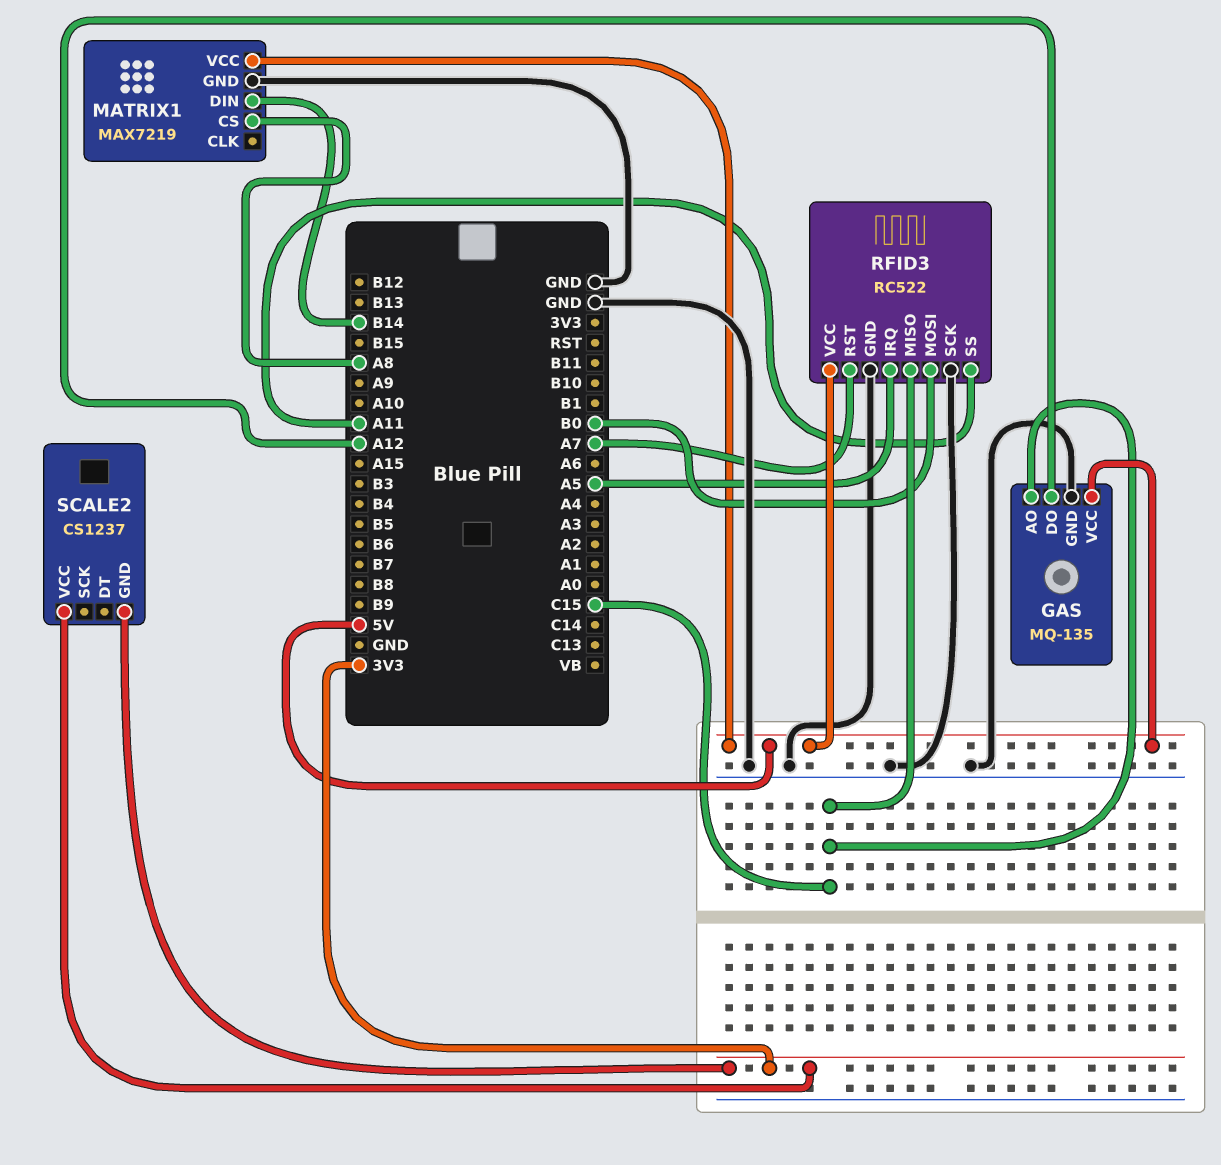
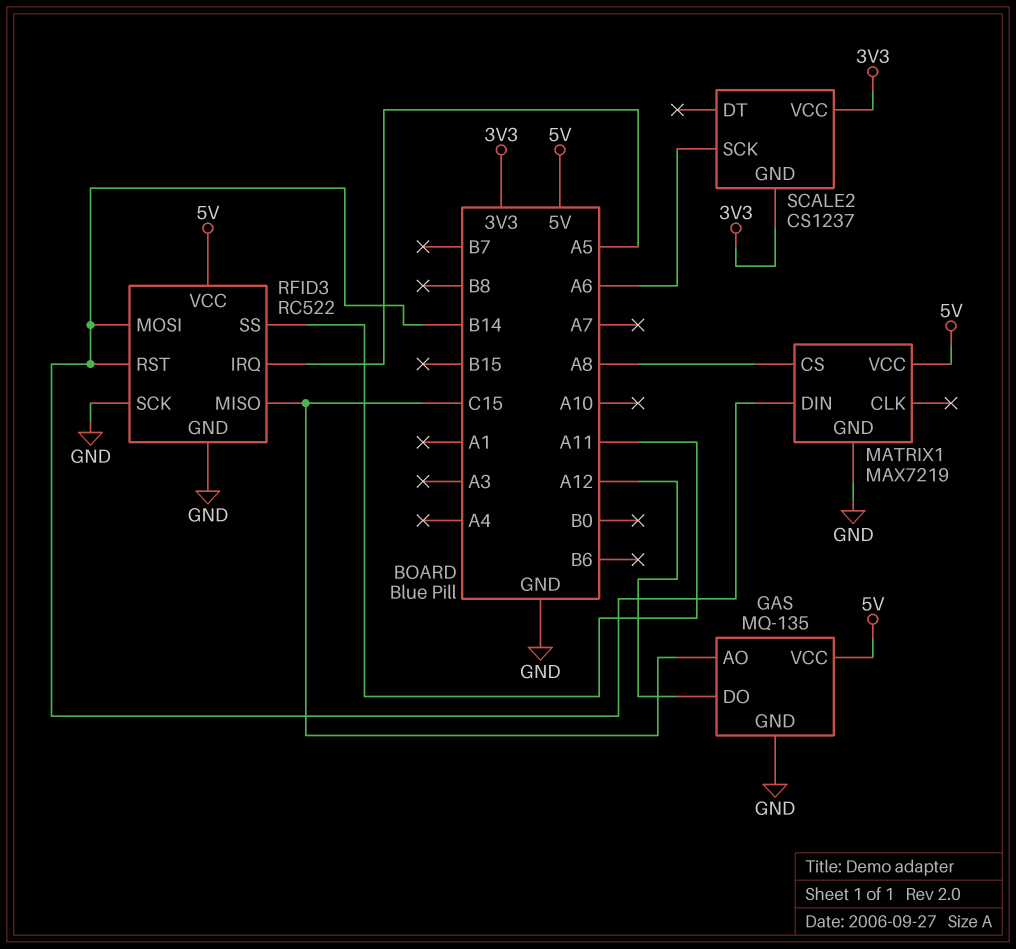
RFID3 pin MOSI: B0 -> B14
RFID3 pin RST: A7 -> B14
SCALE2 pin SCK: none -> A6

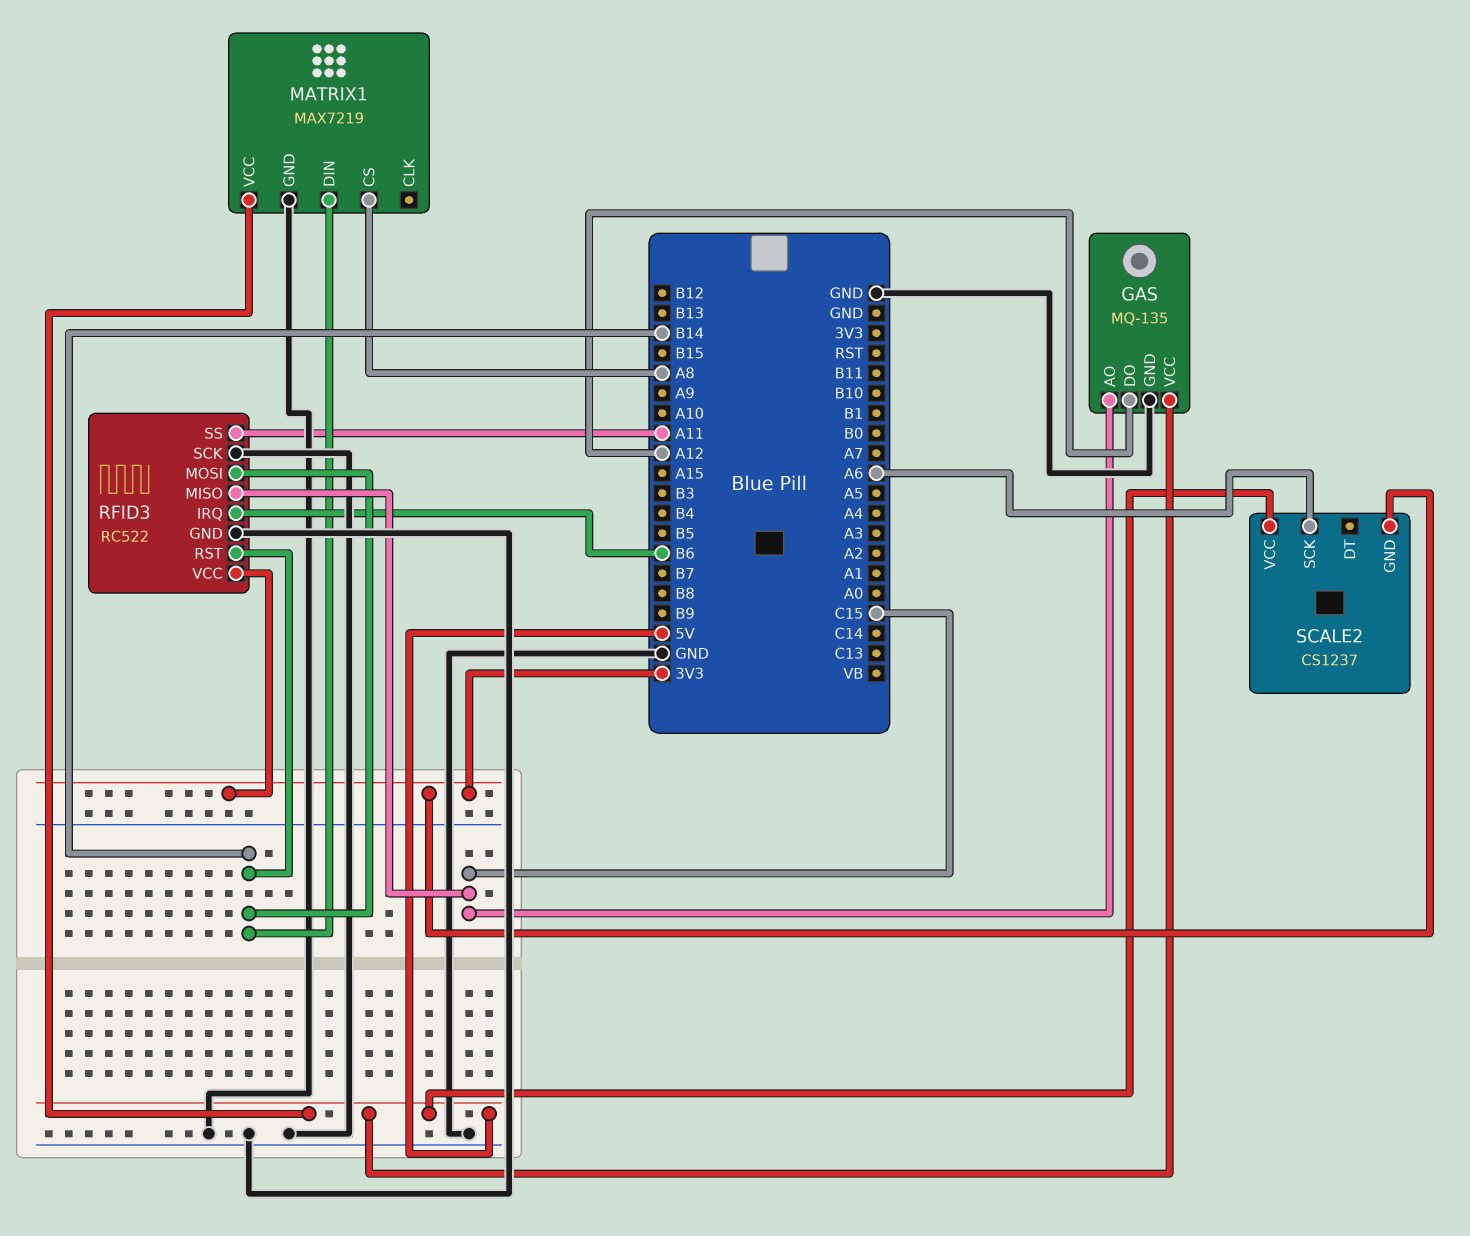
RFID3 pin IRQ: A5 -> B6
RFID3 pin VCC: 5V -> 3V3
SCALE2 pin VCC: 3V3 -> 5V

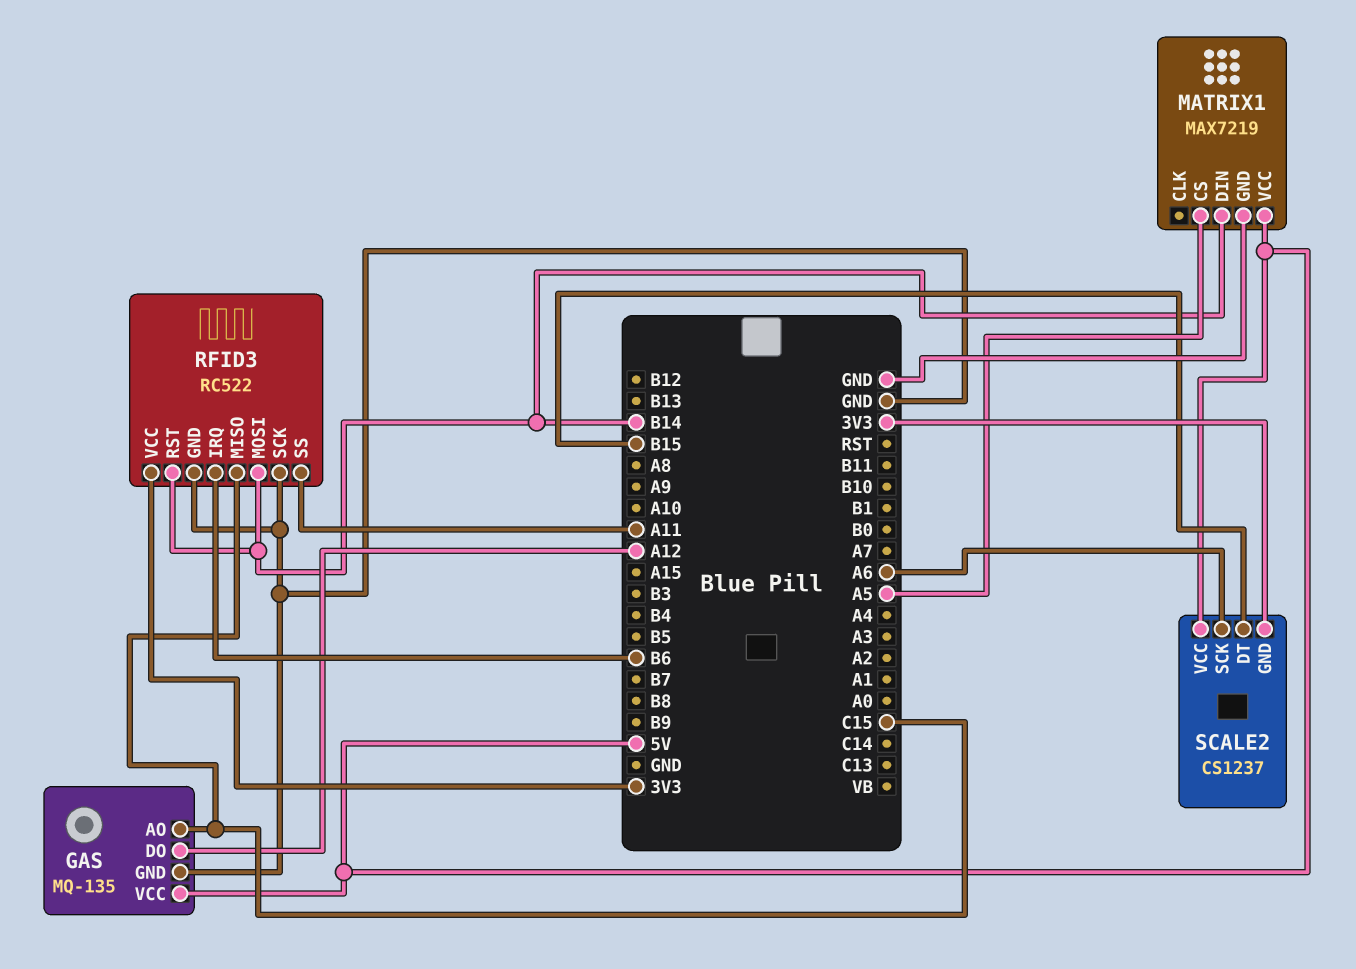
MATRIX1 pin CS: A8 -> A5
SCALE2 pin DT: none -> B15

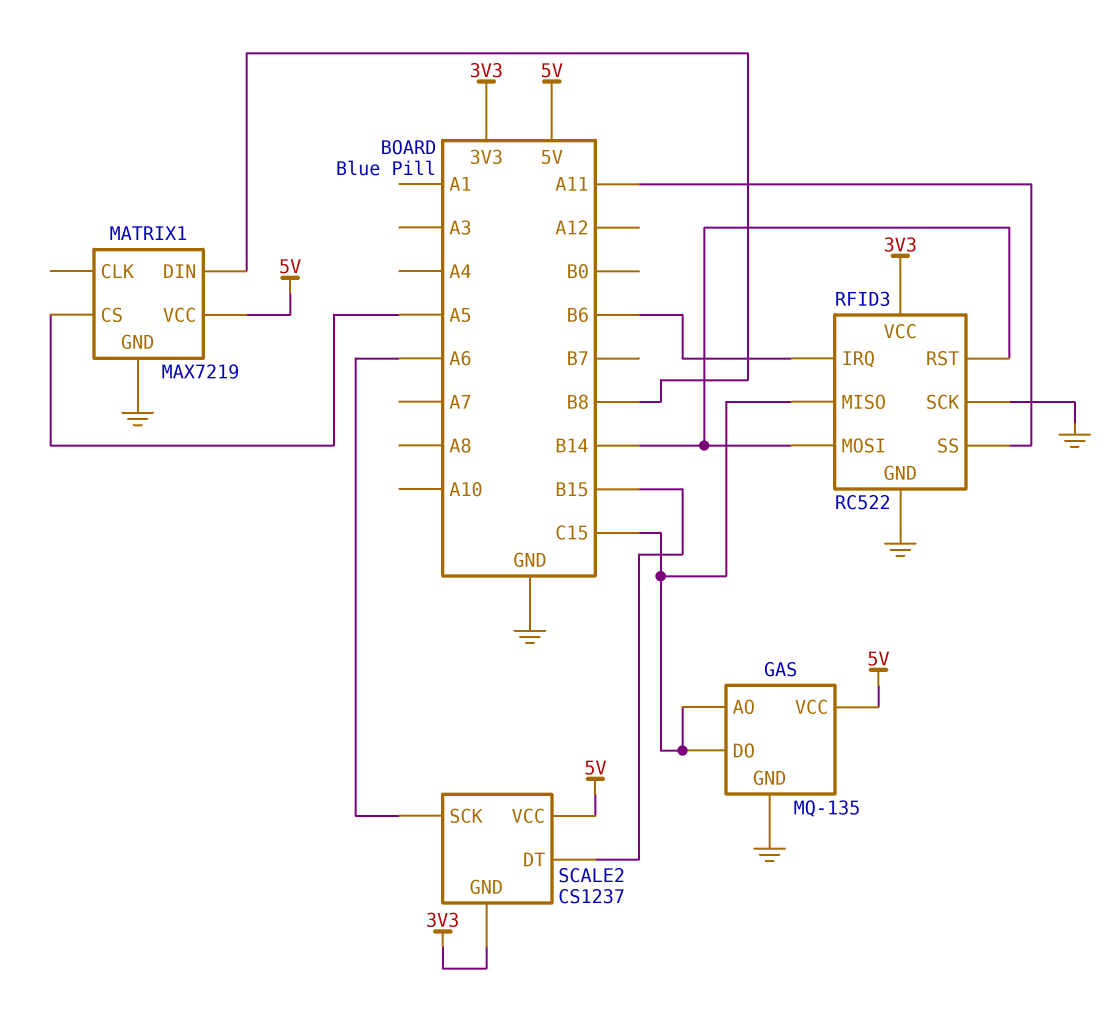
GAS pin DO: A12 -> C15
MATRIX1 pin DIN: B14 -> B8

